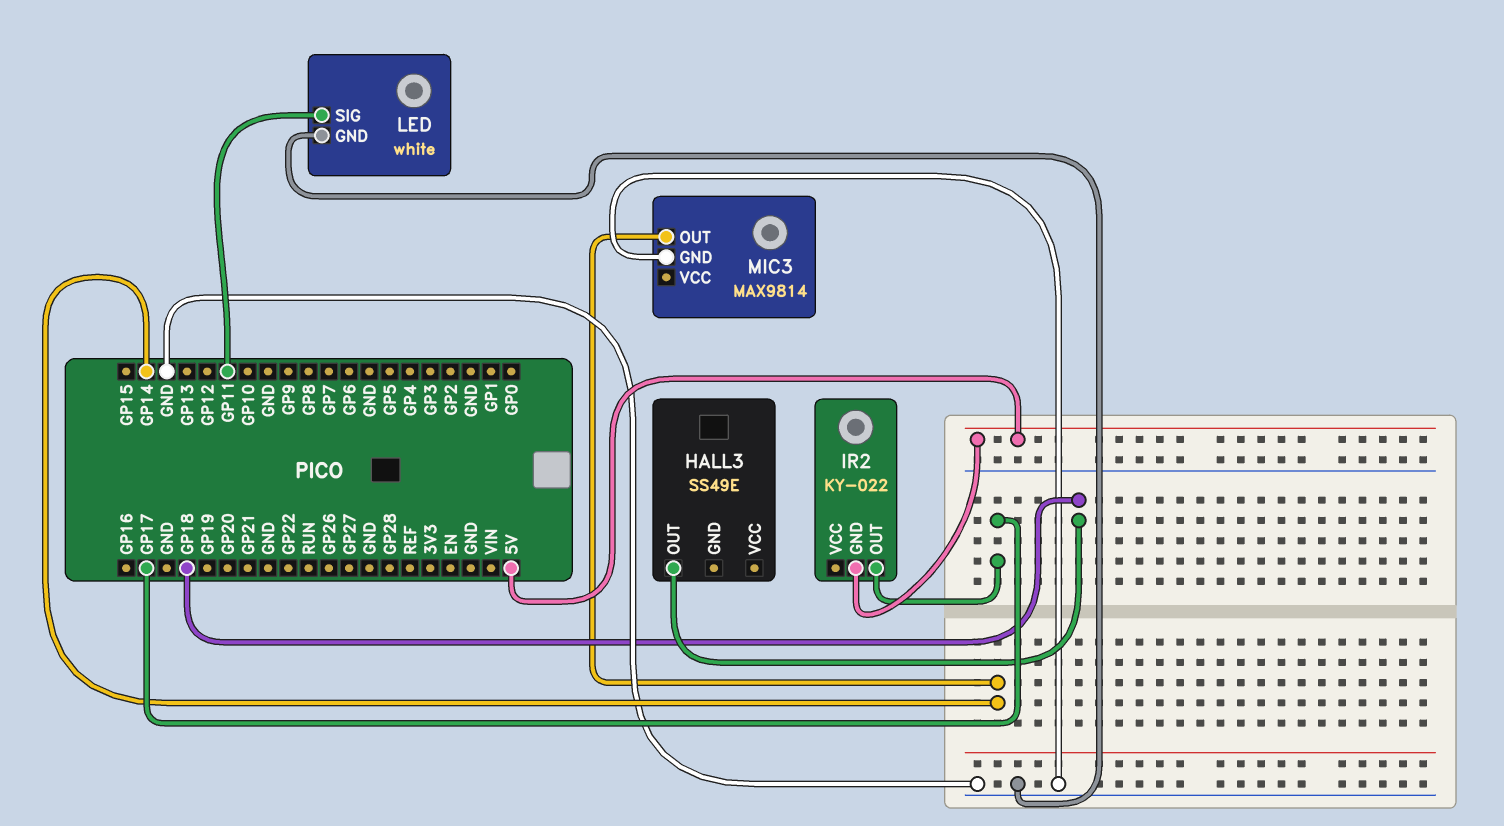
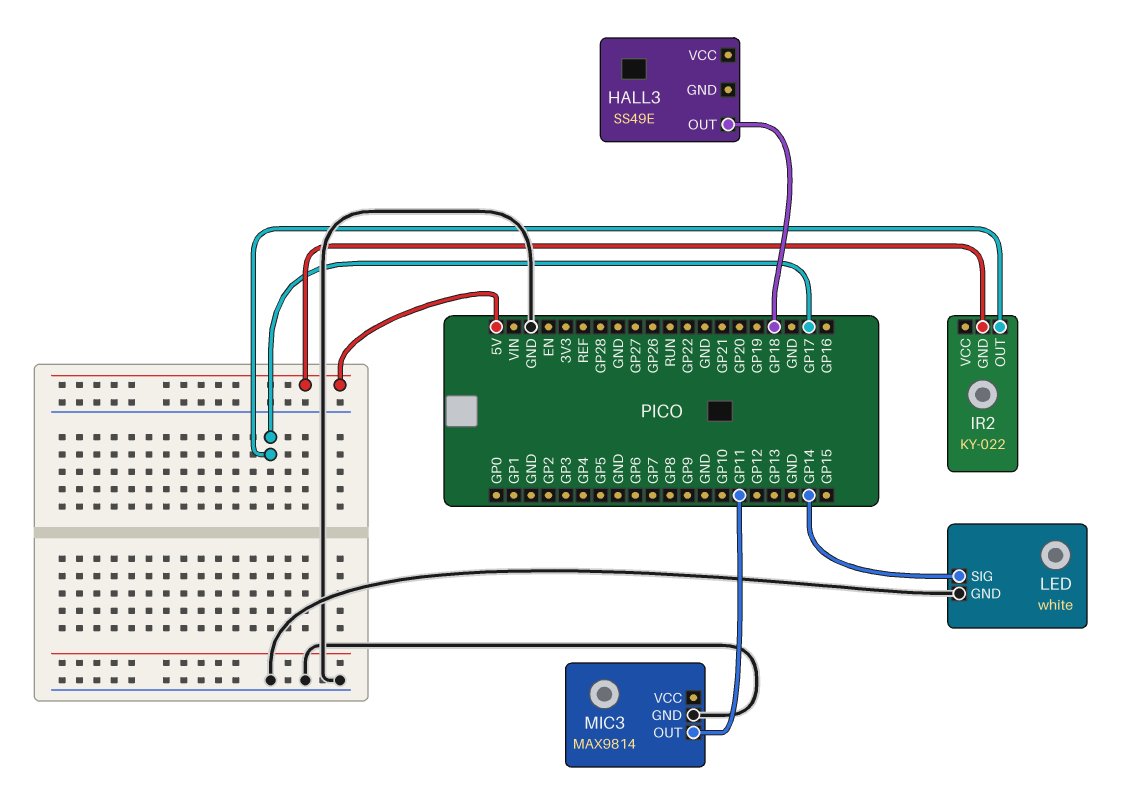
LED pin SIG: GP11 -> GP14
MIC3 pin OUT: GP14 -> GP11

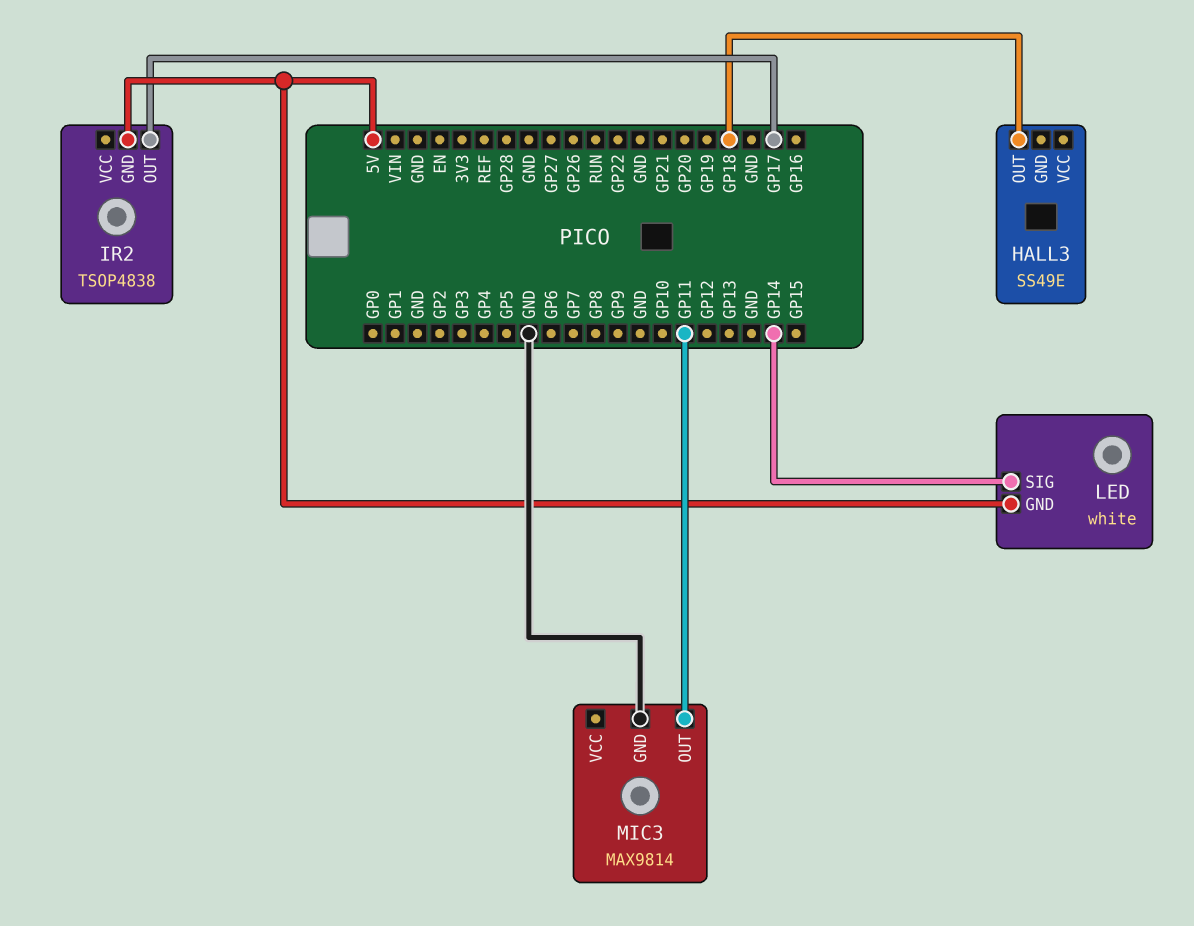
IR2: KY-022 -> TSOP4838
LED pin GND: GND -> 5V

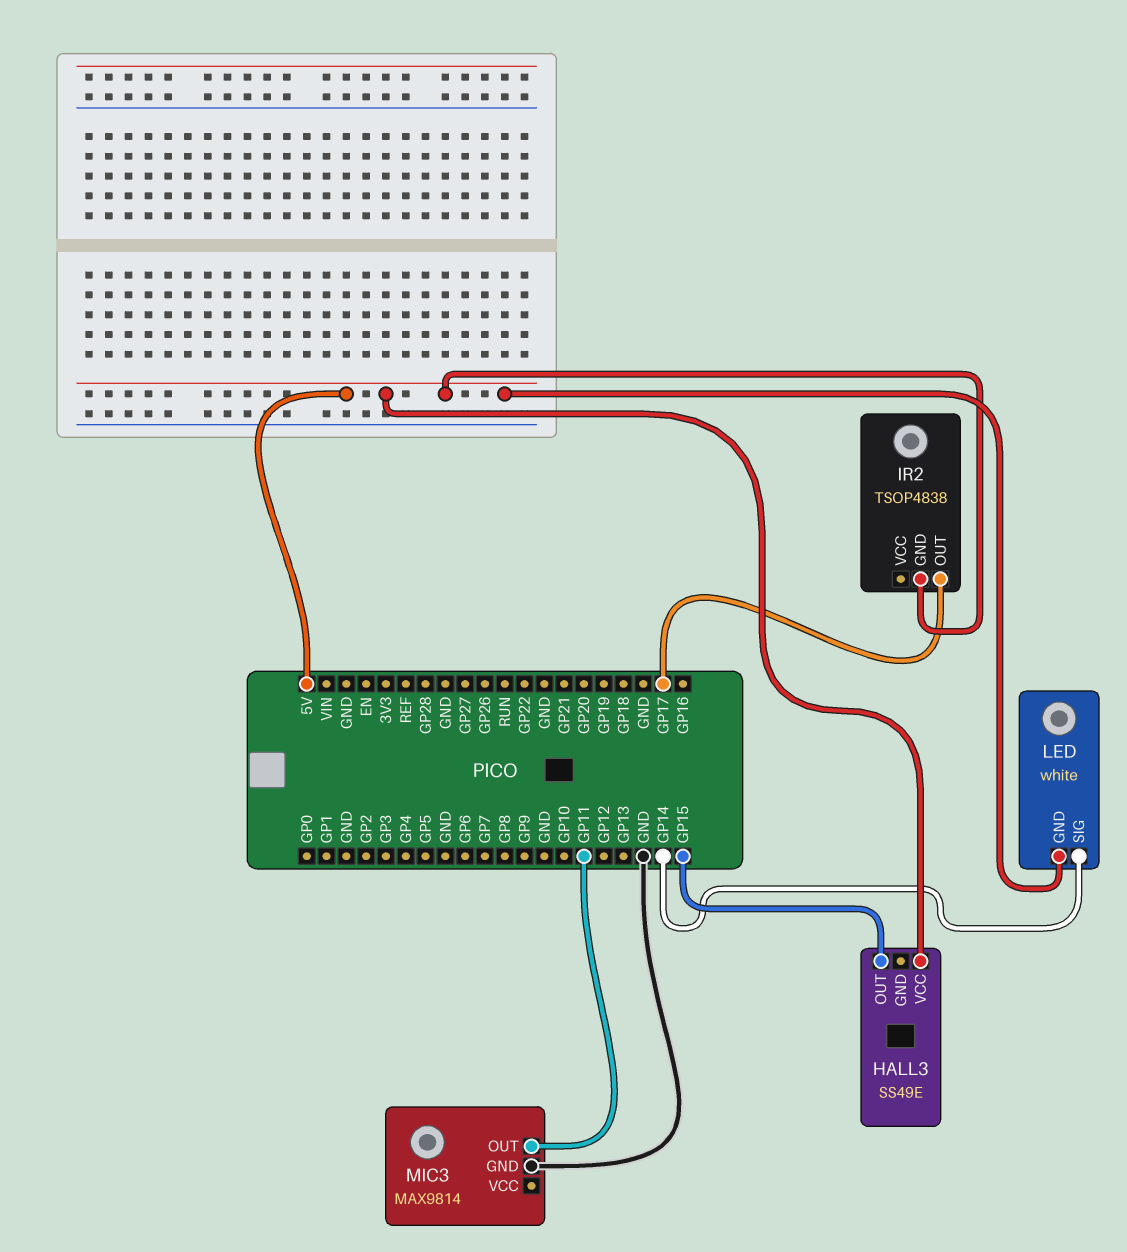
HALL3 pin OUT: GP18 -> GP15
HALL3 pin VCC: none -> 5V

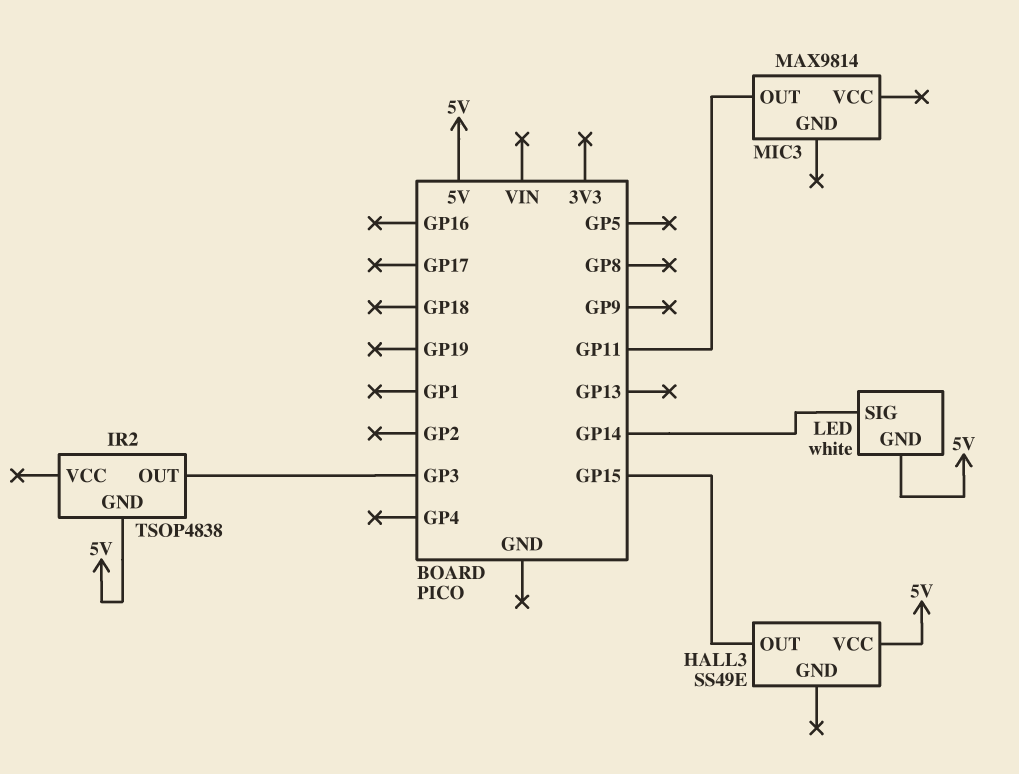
IR2 pin OUT: GP17 -> GP3
MIC3 pin GND: GND -> none

